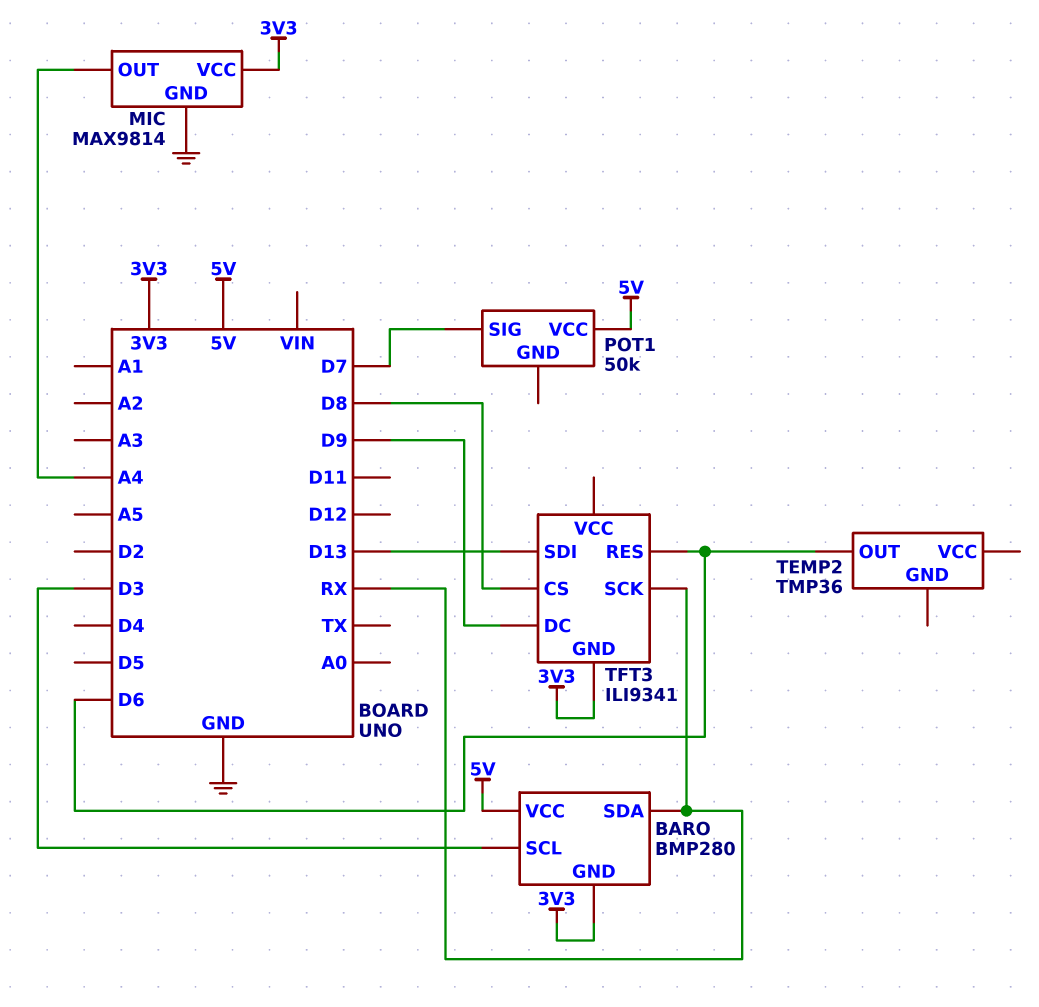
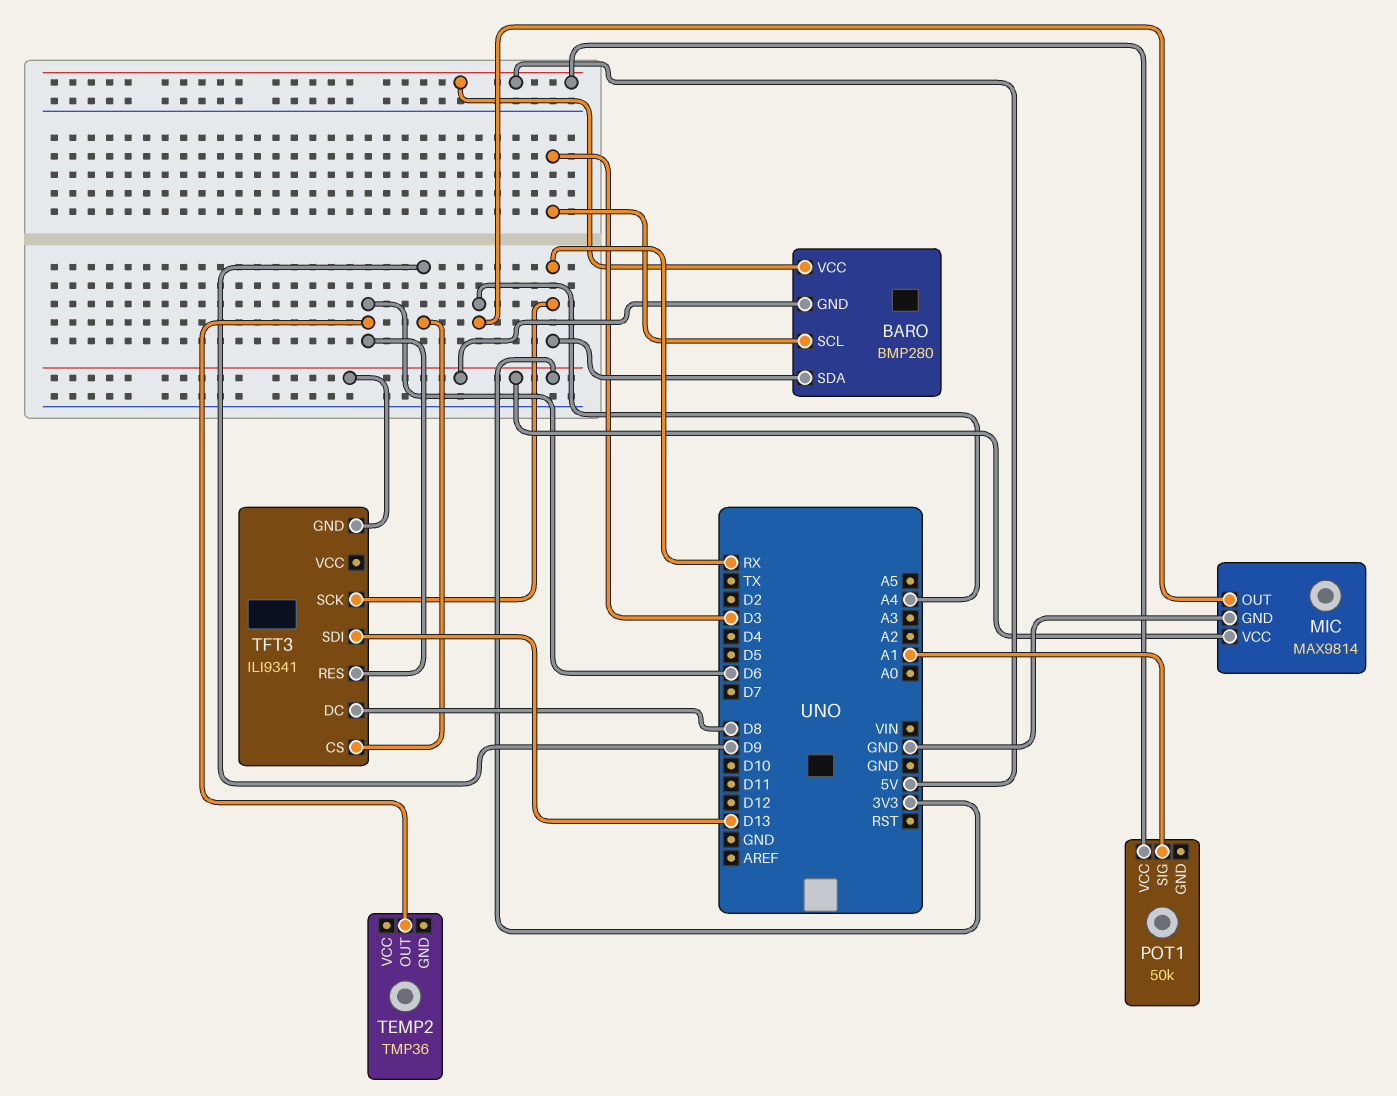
POT1 pin SIG: D7 -> A1
TFT3 pin CS: D8 -> D9
TFT3 pin DC: D9 -> D8

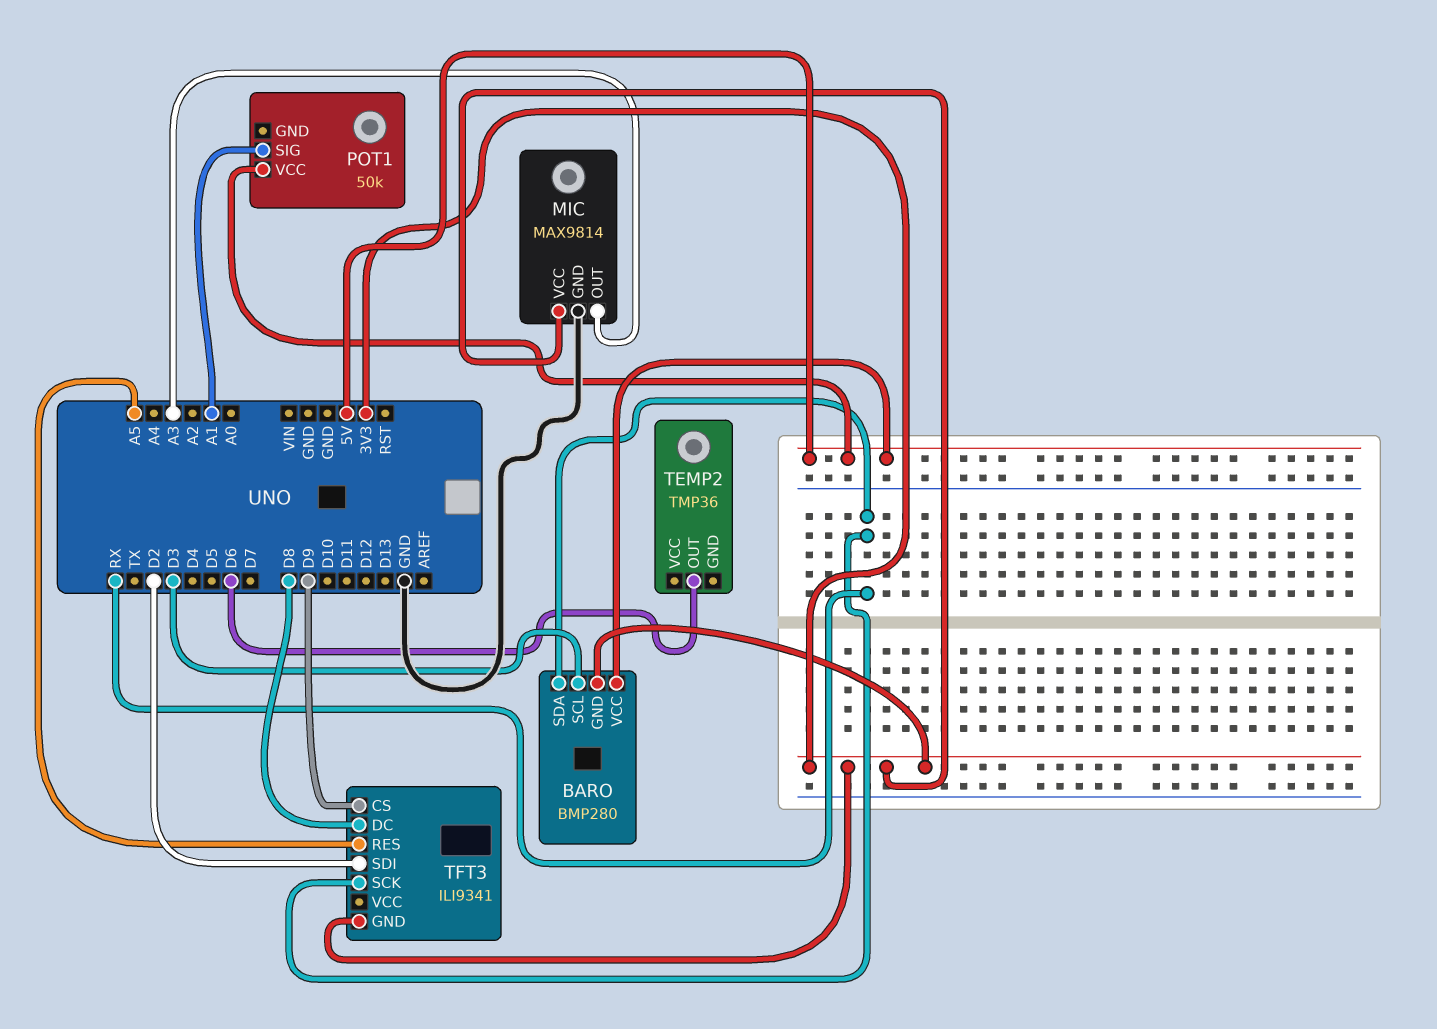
MIC pin OUT: A4 -> A3
TFT3 pin RES: D6 -> A5
TFT3 pin SDI: D13 -> D2

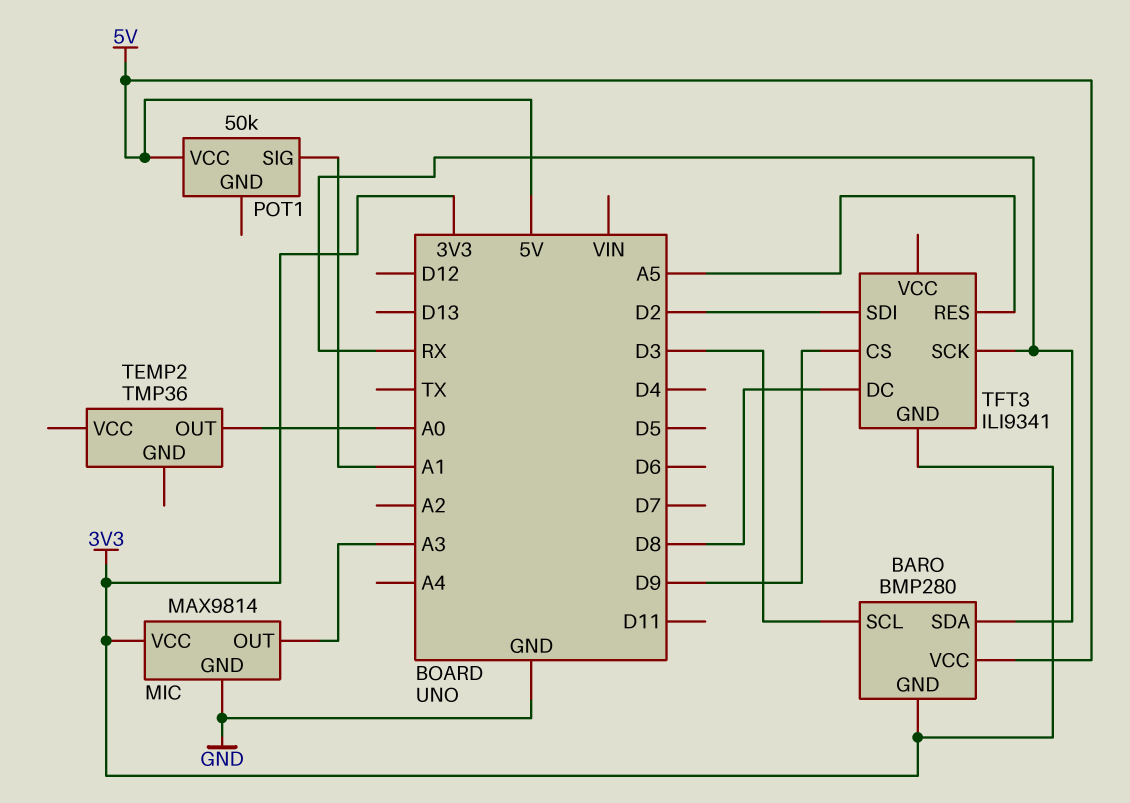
TEMP2 pin OUT: D6 -> A0

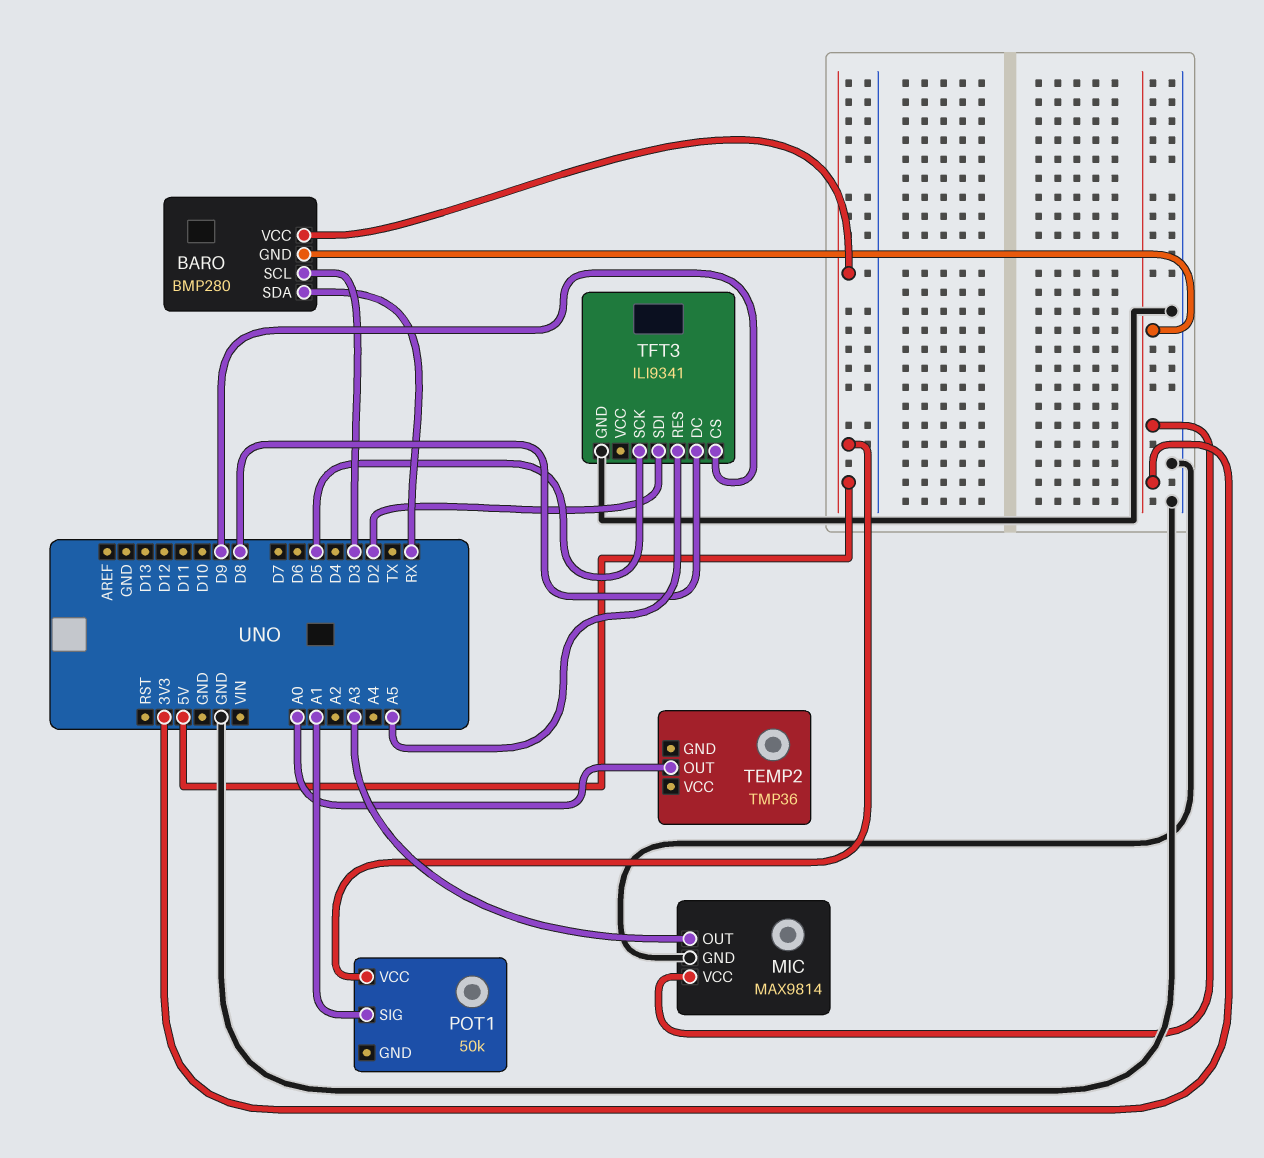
TFT3 pin GND: 3V3 -> GND
TFT3 pin SCK: RX -> D5

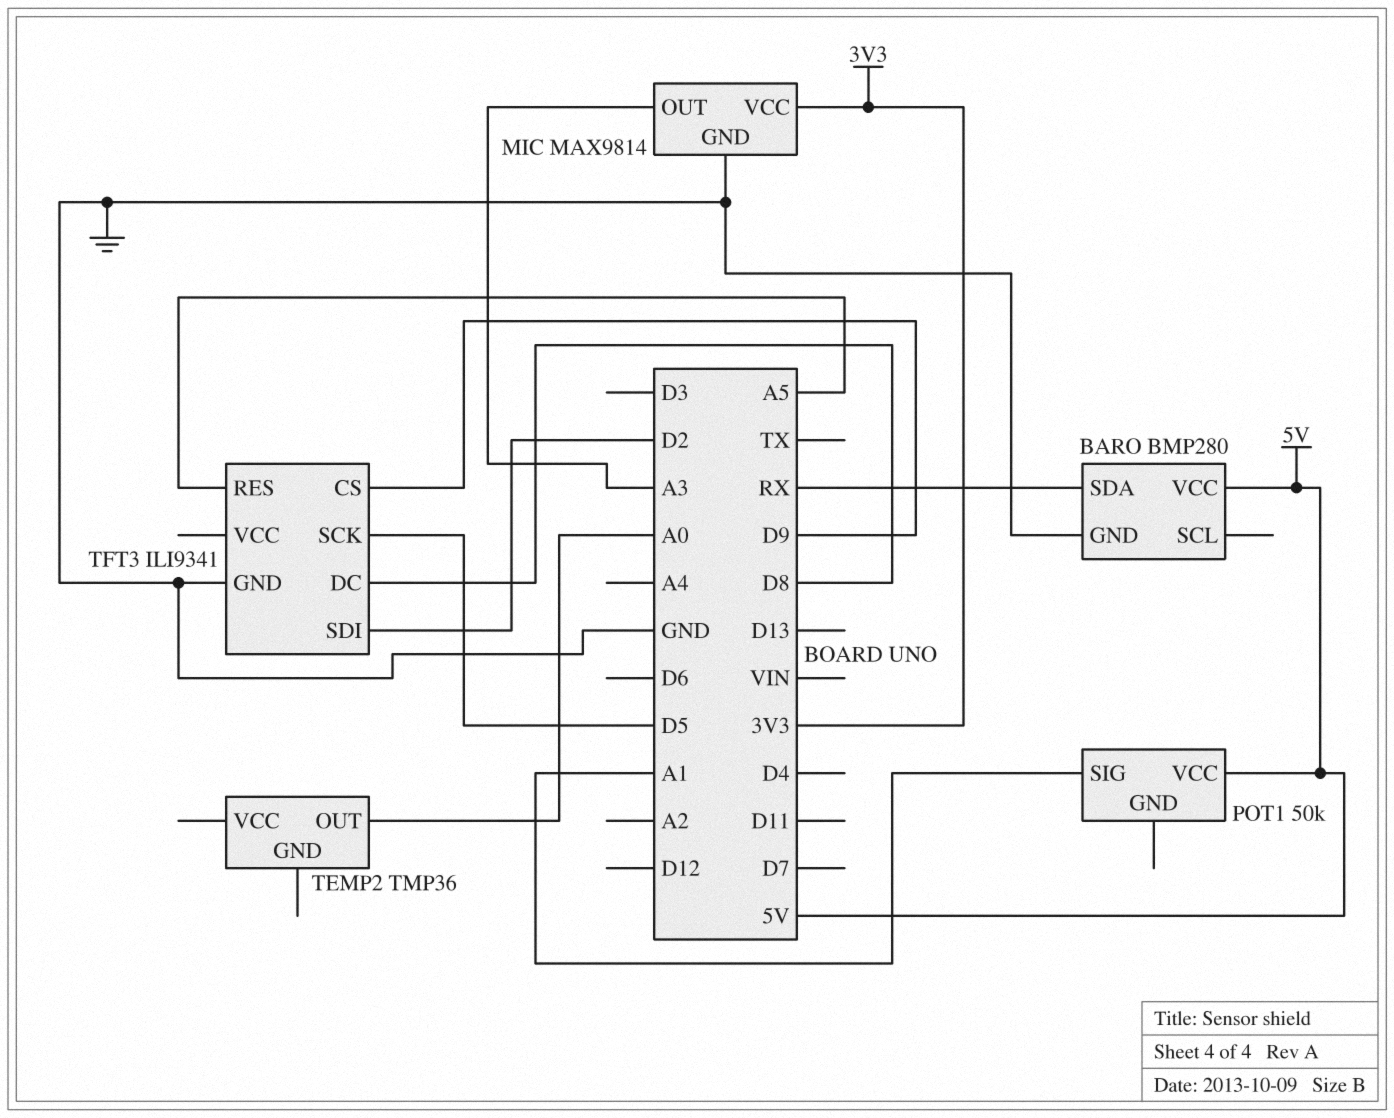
BARO pin GND: 3V3 -> GND
BARO pin SCL: D3 -> none

